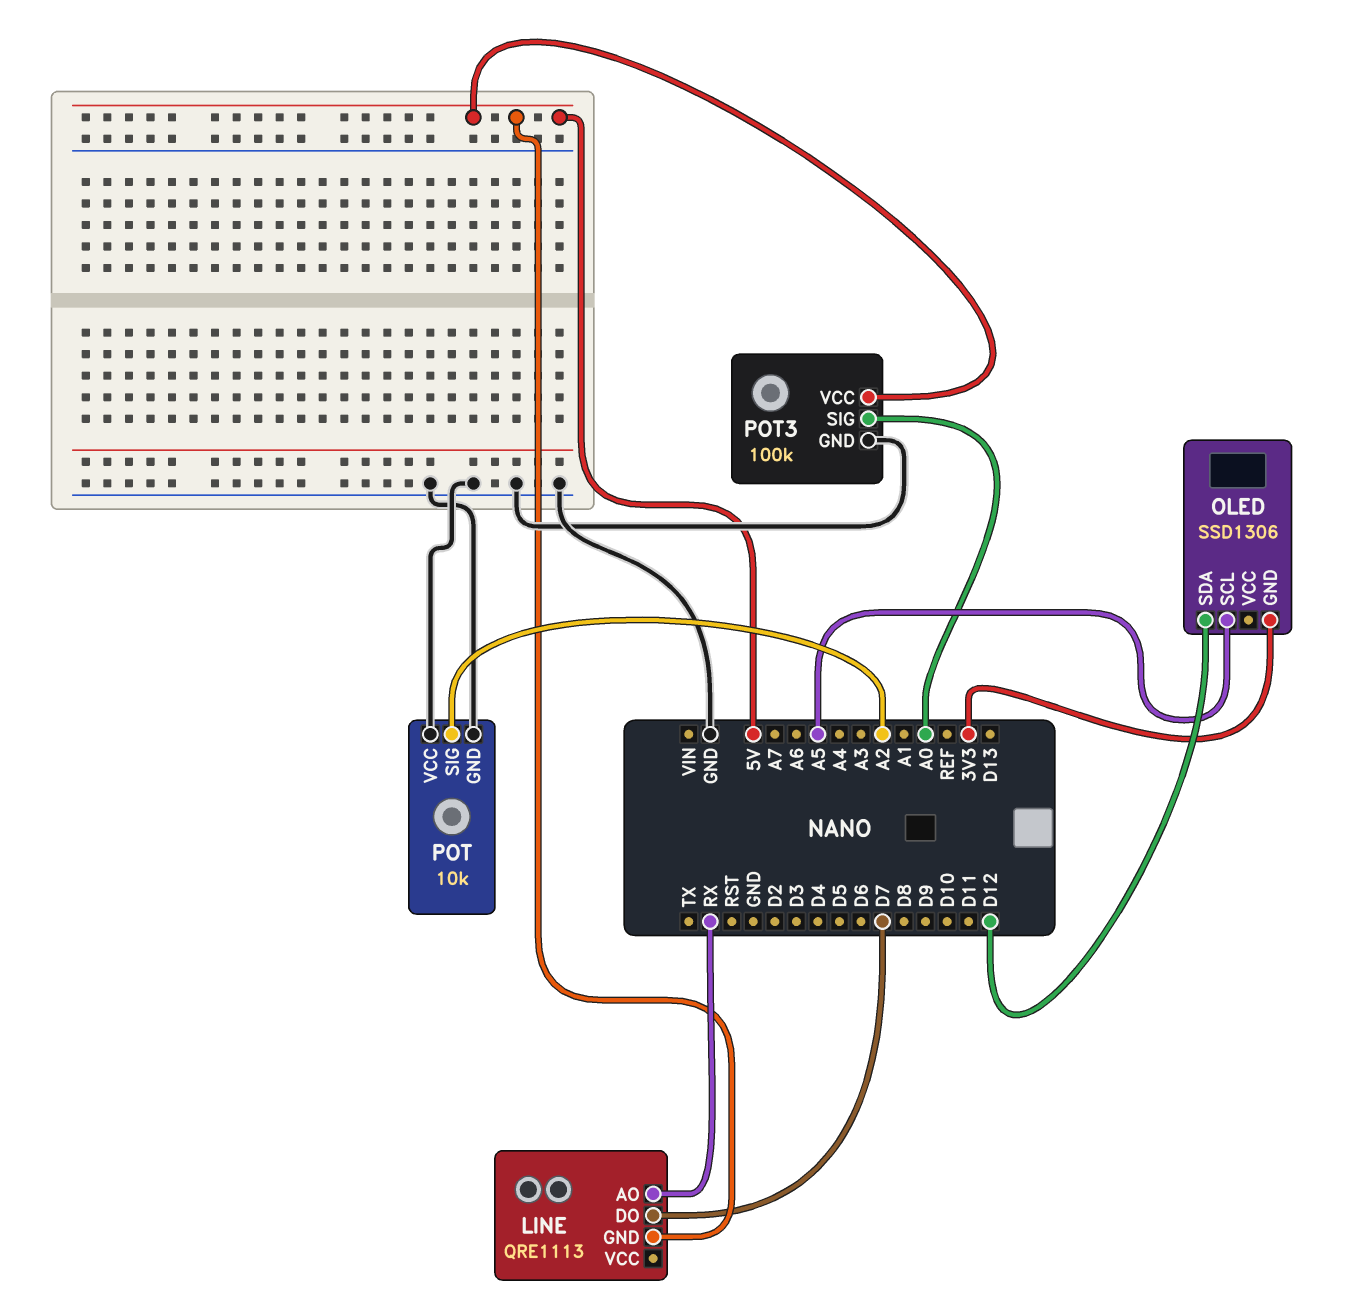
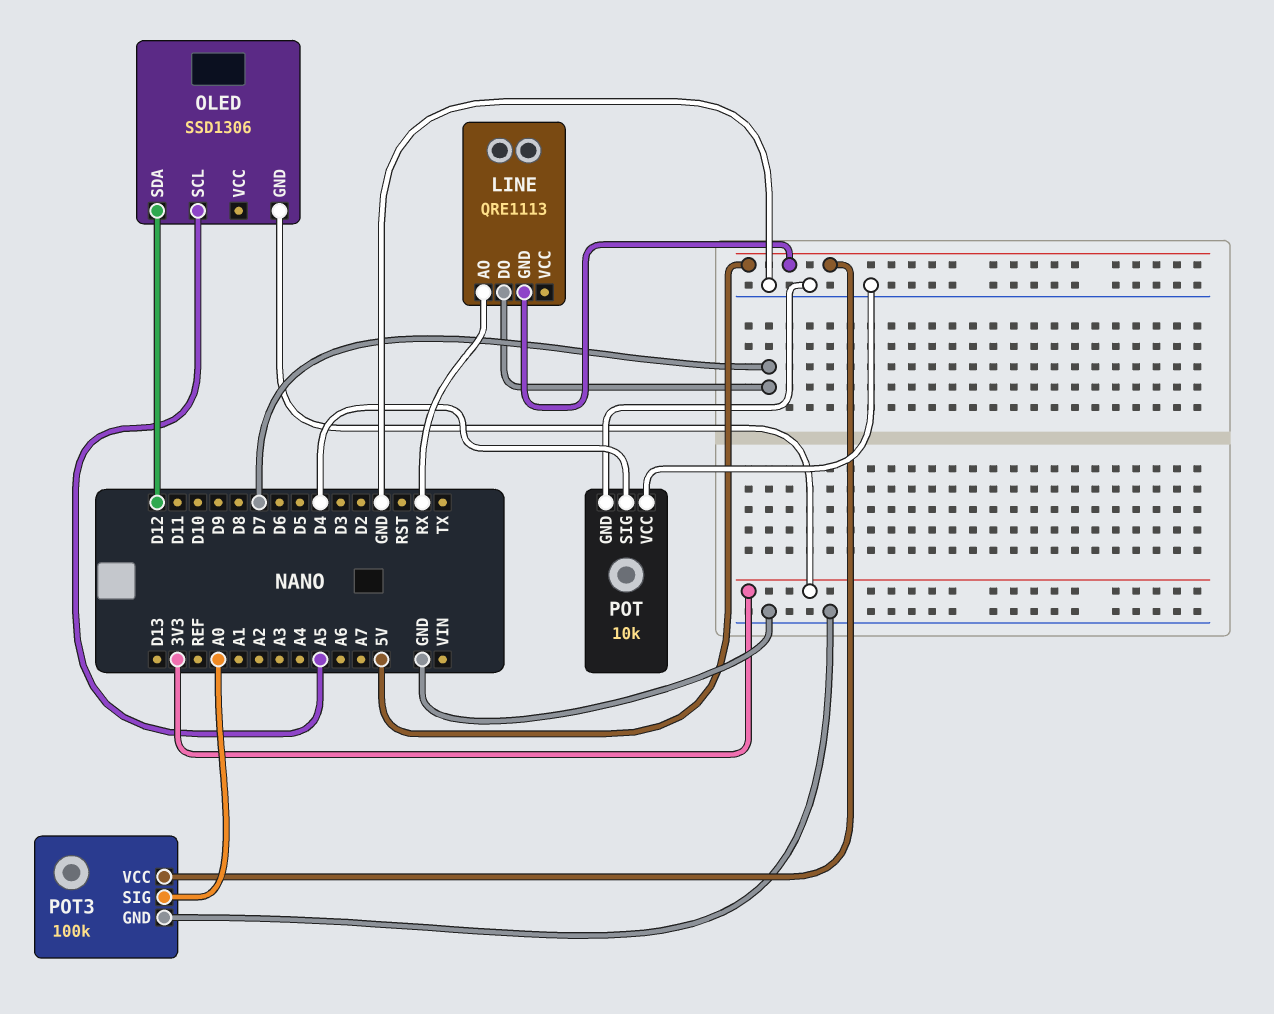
POT pin SIG: A2 -> D4

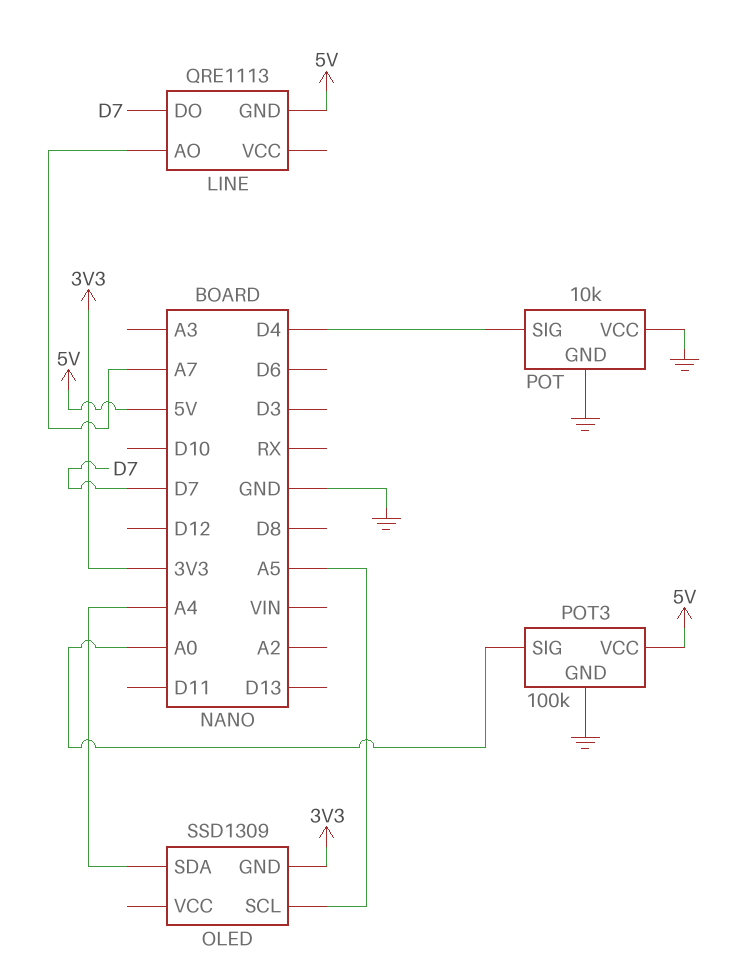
LINE pin AO: RX -> A7
OLED: SSD1306 -> SSD1309
OLED pin SDA: D12 -> A4

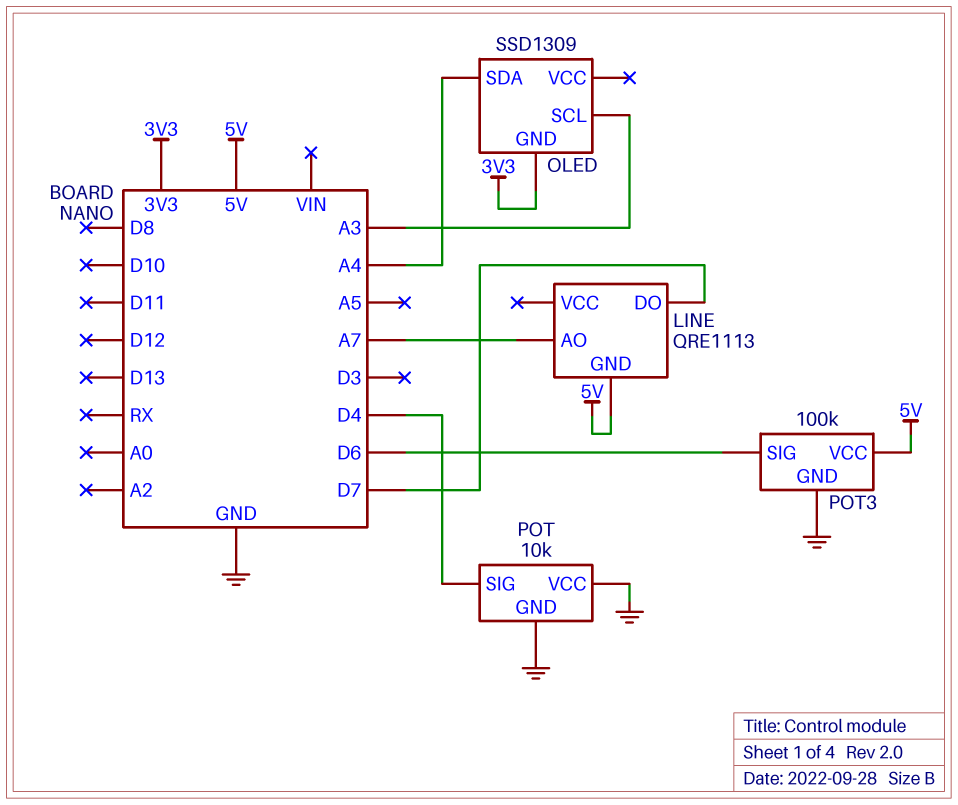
OLED pin SCL: A5 -> A3
POT3 pin SIG: A0 -> D6

